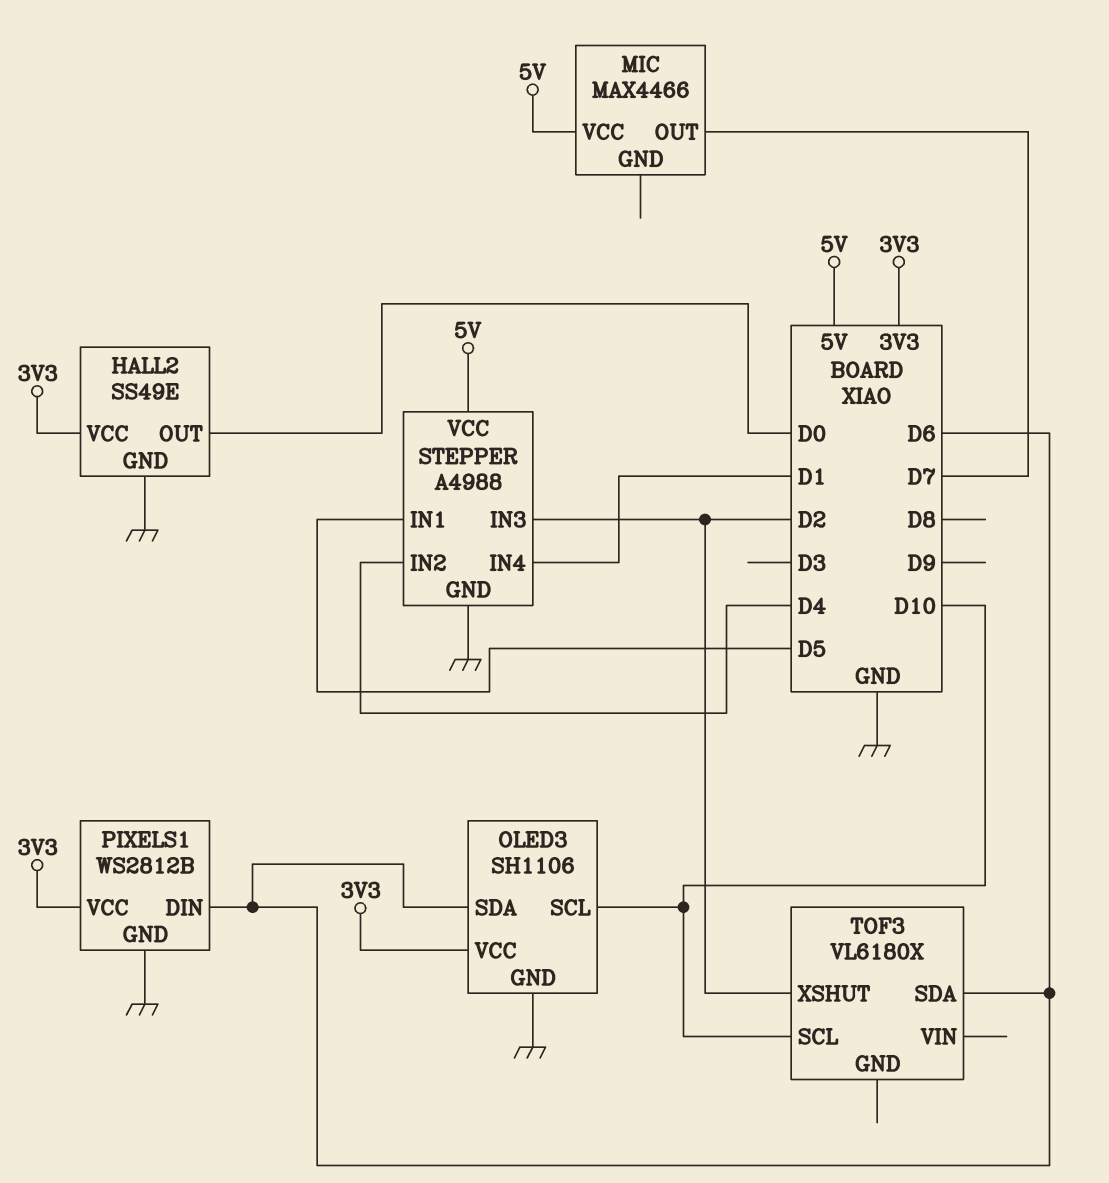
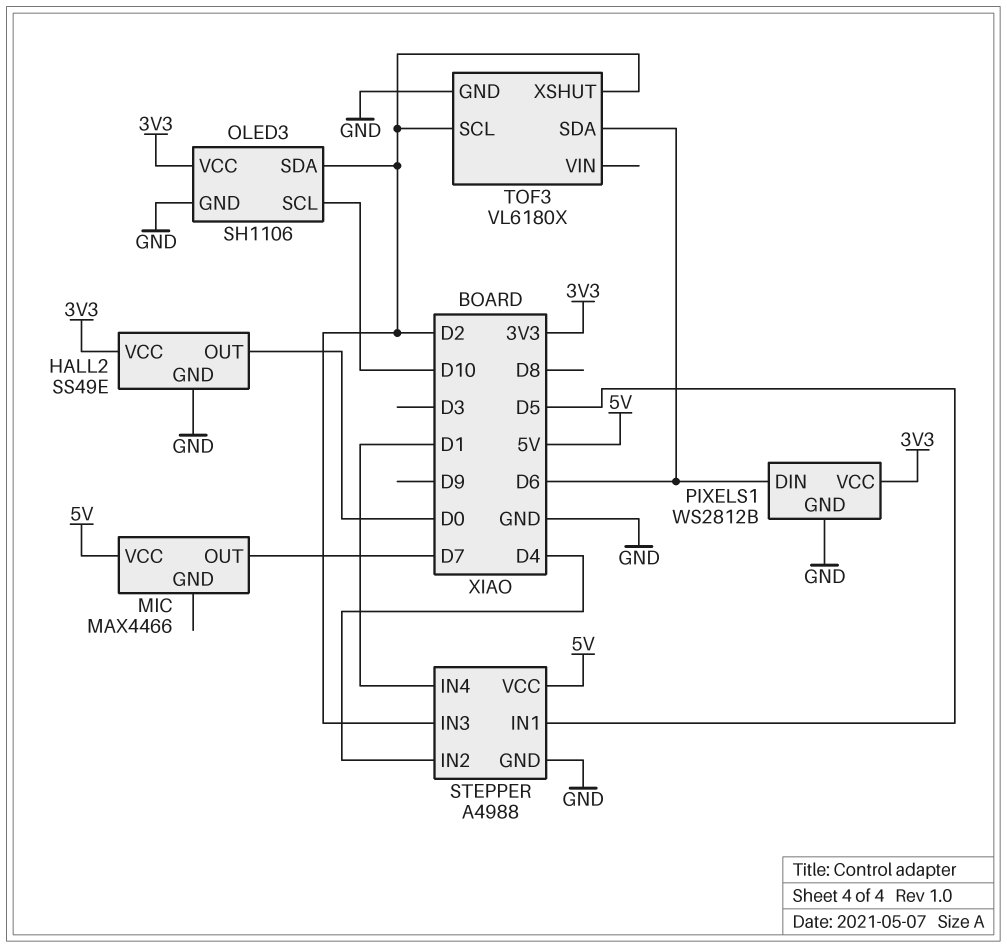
OLED3 pin SDA: D6 -> D2
TOF3 pin GND: none -> GND
TOF3 pin SCL: D10 -> D2

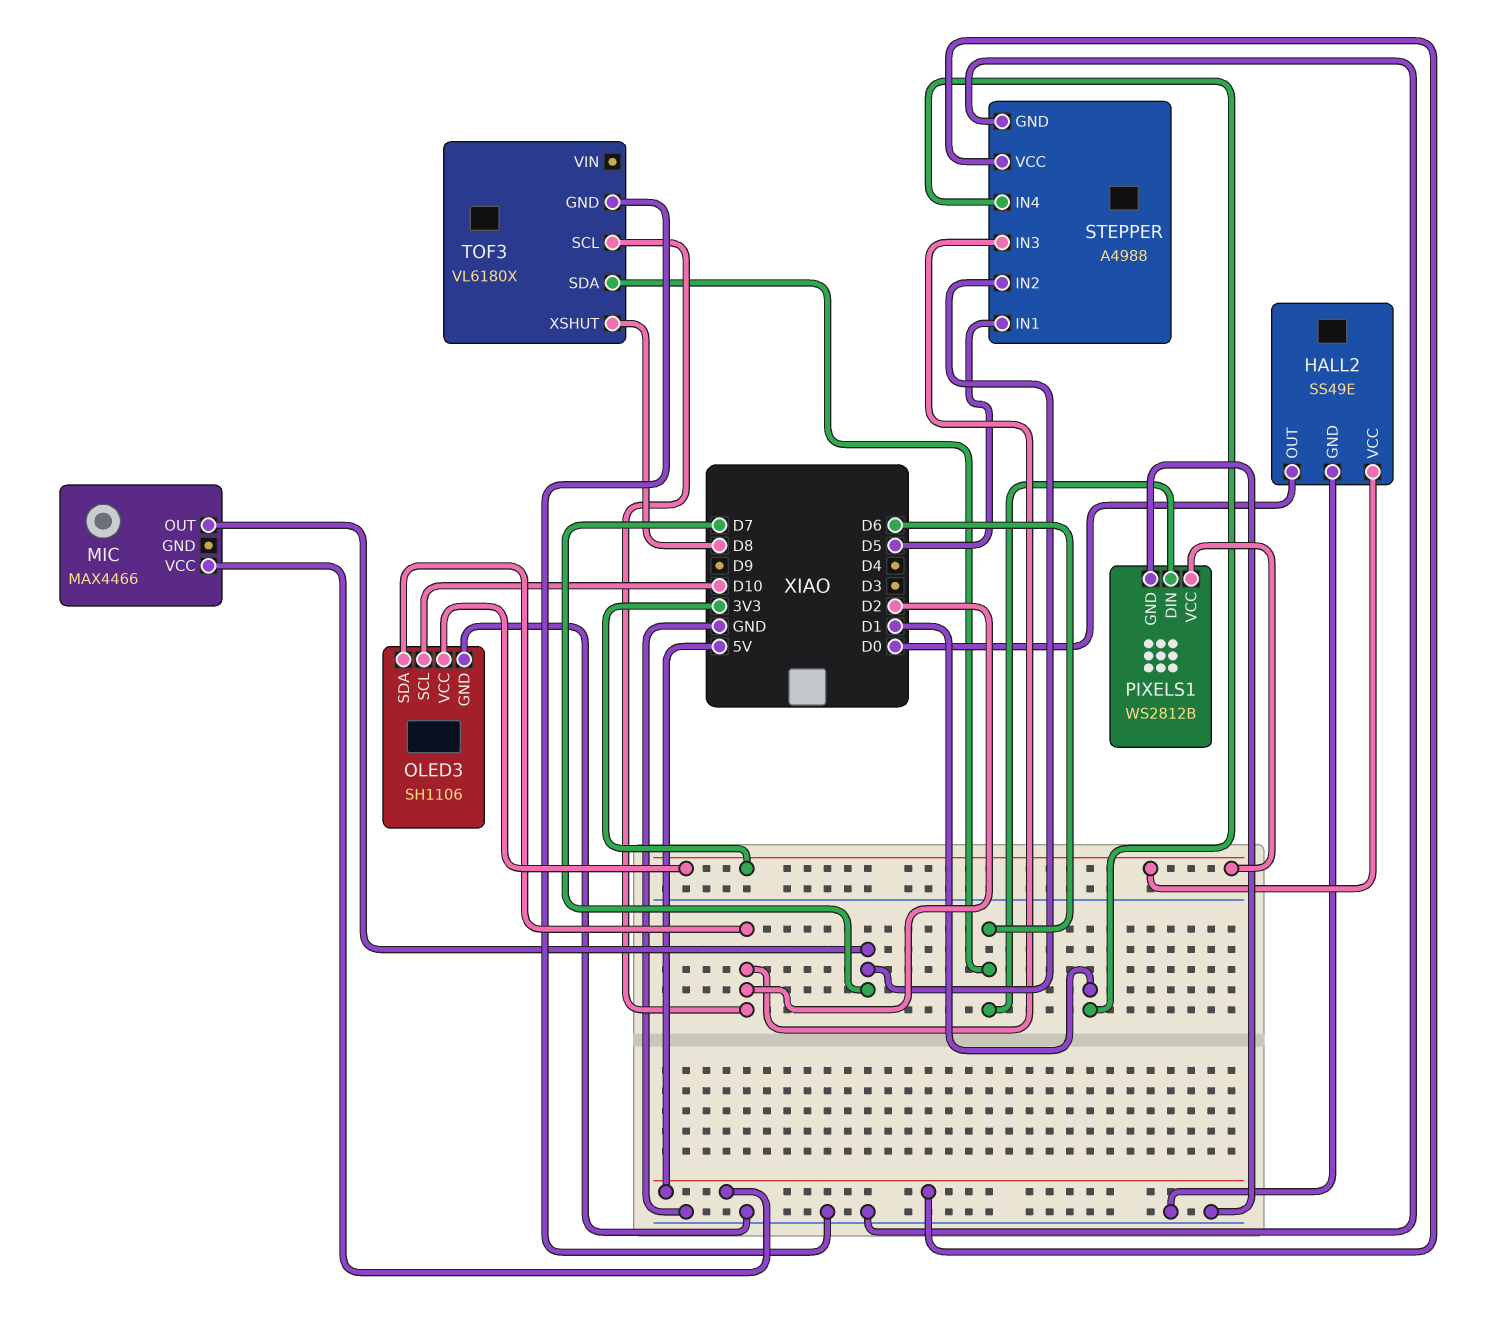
STEPPER pin IN2: D4 -> D7
TOF3 pin XSHUT: D2 -> D8

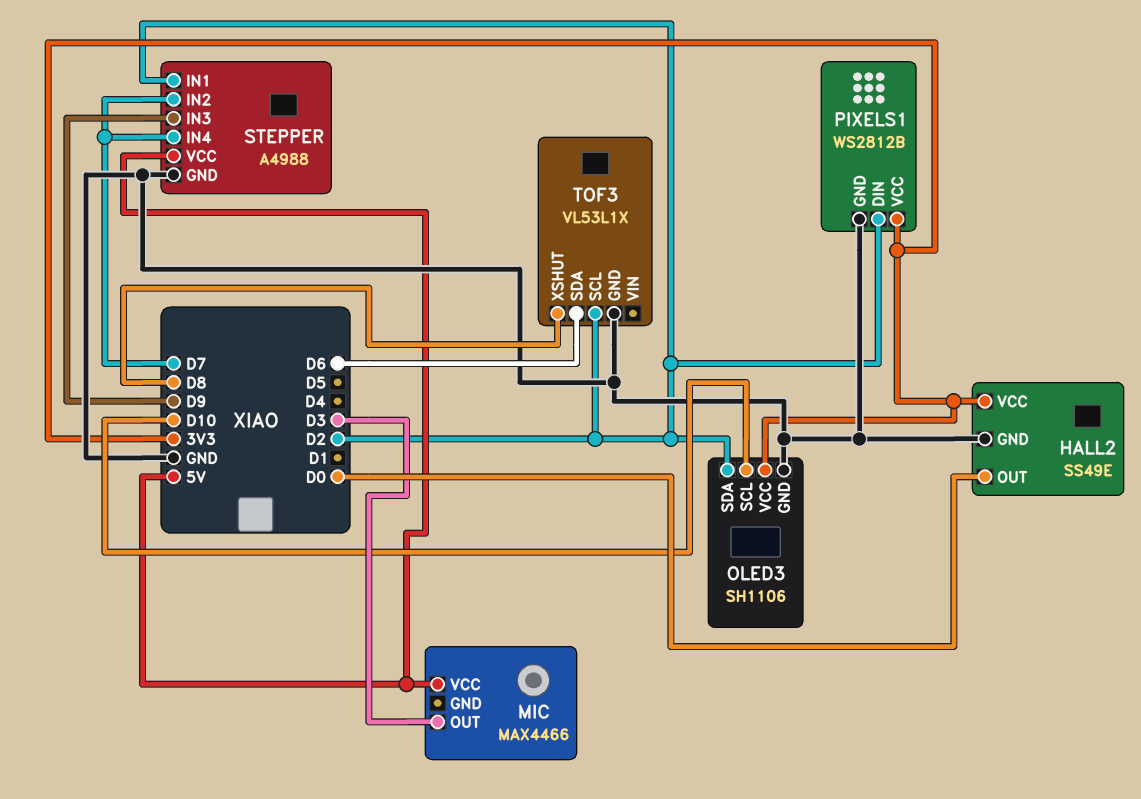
MIC pin OUT: D7 -> D3
PIXELS1 pin DIN: D6 -> D2
STEPPER pin IN1: D5 -> D2
STEPPER pin IN3: D2 -> D9
STEPPER pin IN4: D1 -> D7
TOF3: VL6180X -> VL53L1X

